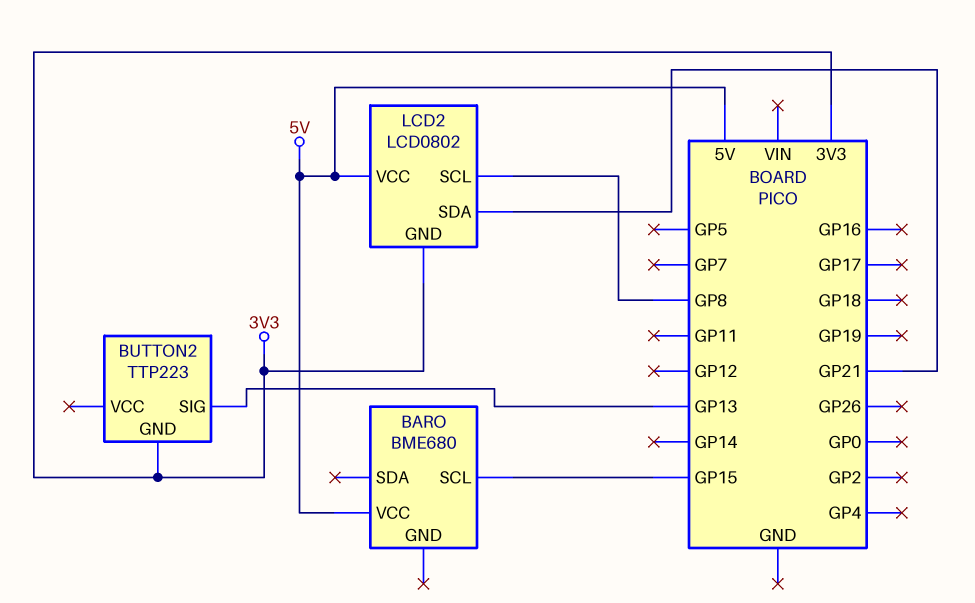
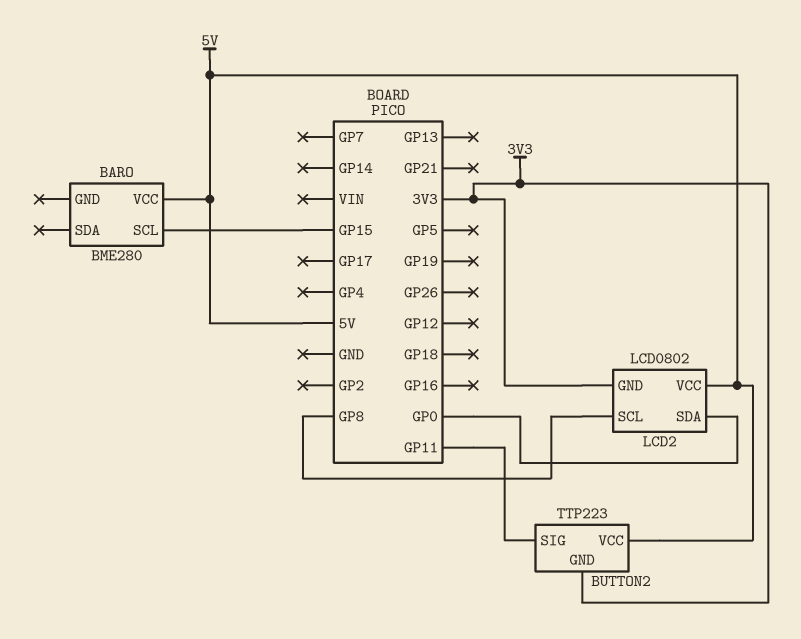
BARO: BME680 -> BME280
BUTTON2 pin SIG: GP13 -> GP11
BUTTON2 pin VCC: none -> 5V
LCD2 pin SDA: GP21 -> GP0

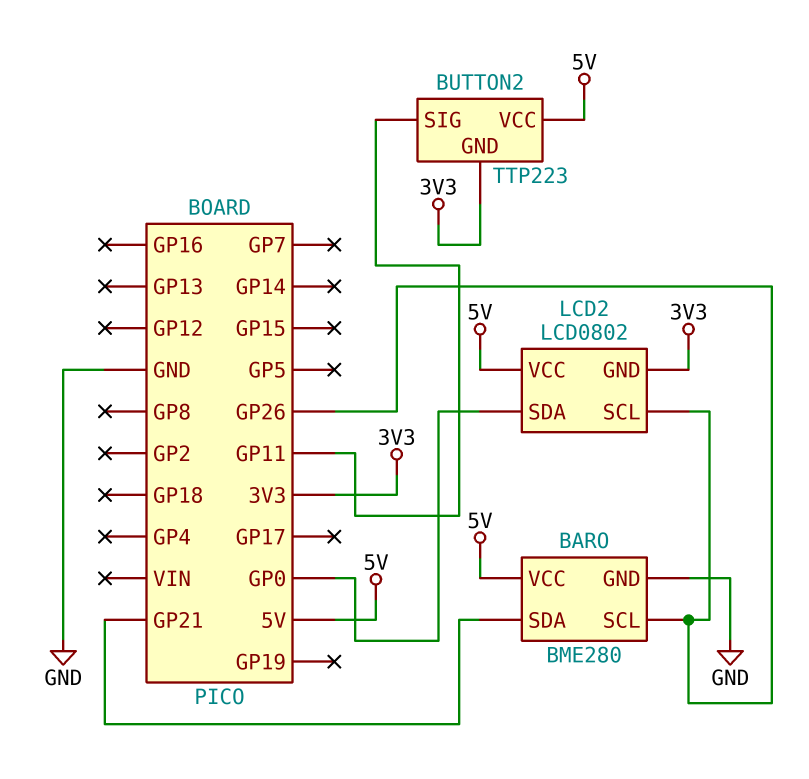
BARO pin GND: none -> GND
BARO pin SCL: GP15 -> GP26
BARO pin SDA: none -> GP21
LCD2 pin SCL: GP8 -> GP26

